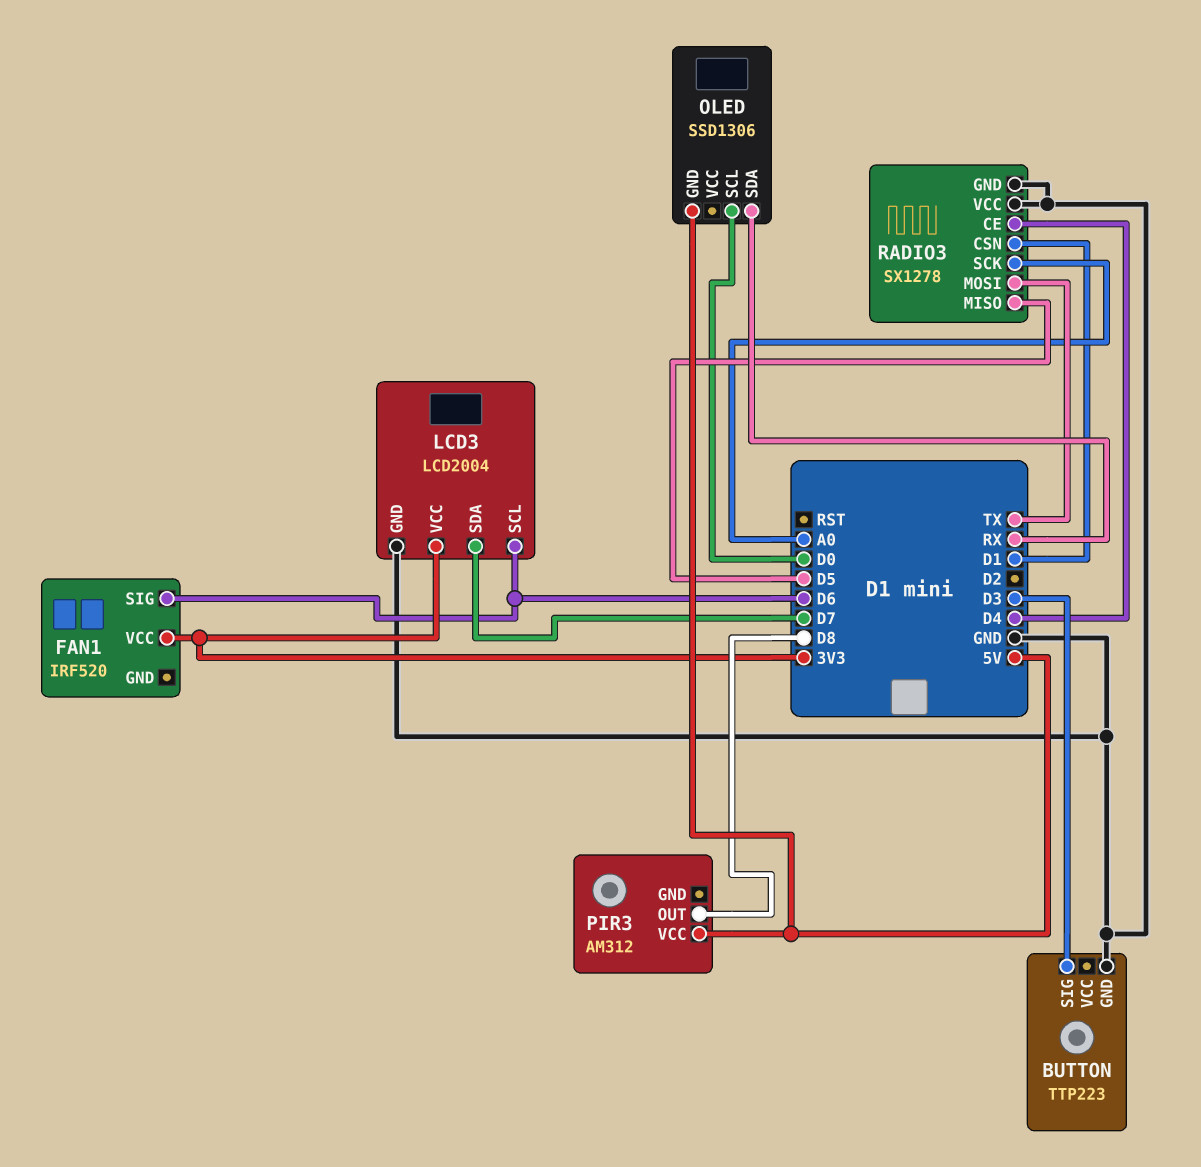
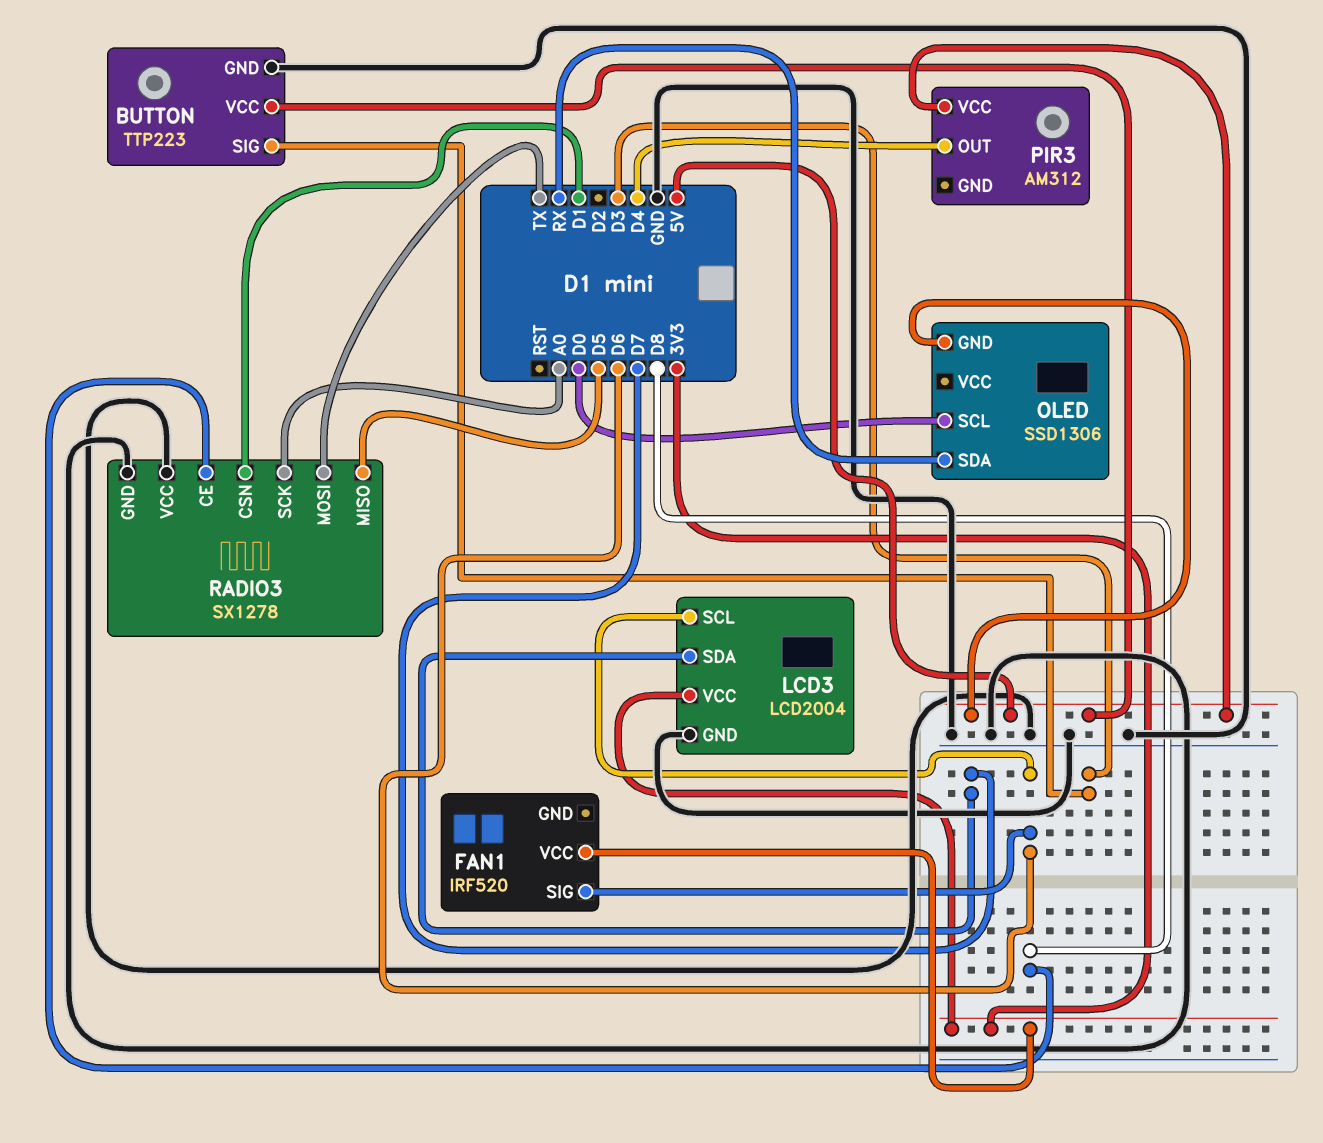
BUTTON pin VCC: none -> 5V
PIR3 pin OUT: D8 -> D4
RADIO3 pin CE: D4 -> D8

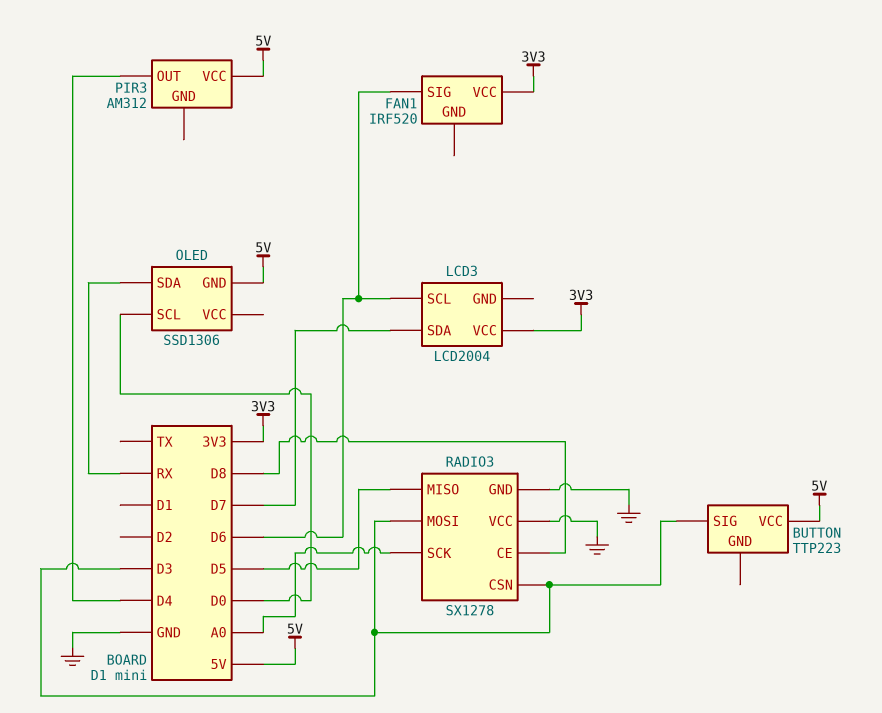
BUTTON pin GND: GND -> none
LCD3 pin GND: GND -> none
RADIO3 pin CSN: D1 -> D3
RADIO3 pin MOSI: TX -> D3

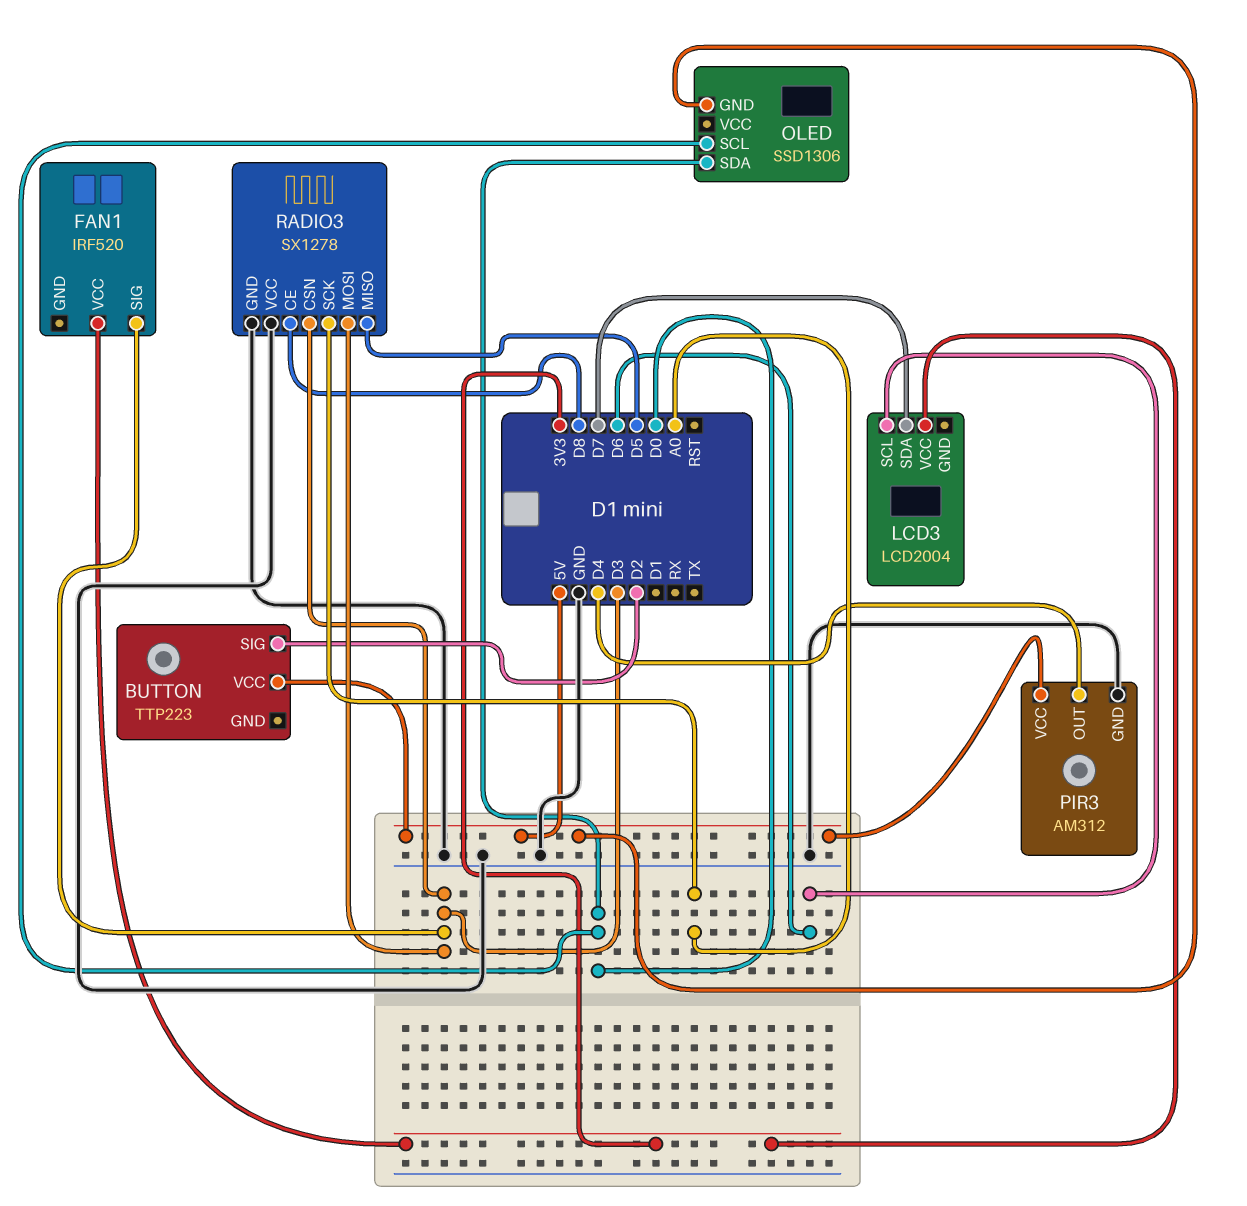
BUTTON pin SIG: D3 -> D2
FAN1 pin SIG: D6 -> D3
OLED pin SDA: RX -> D0
PIR3 pin GND: none -> GND

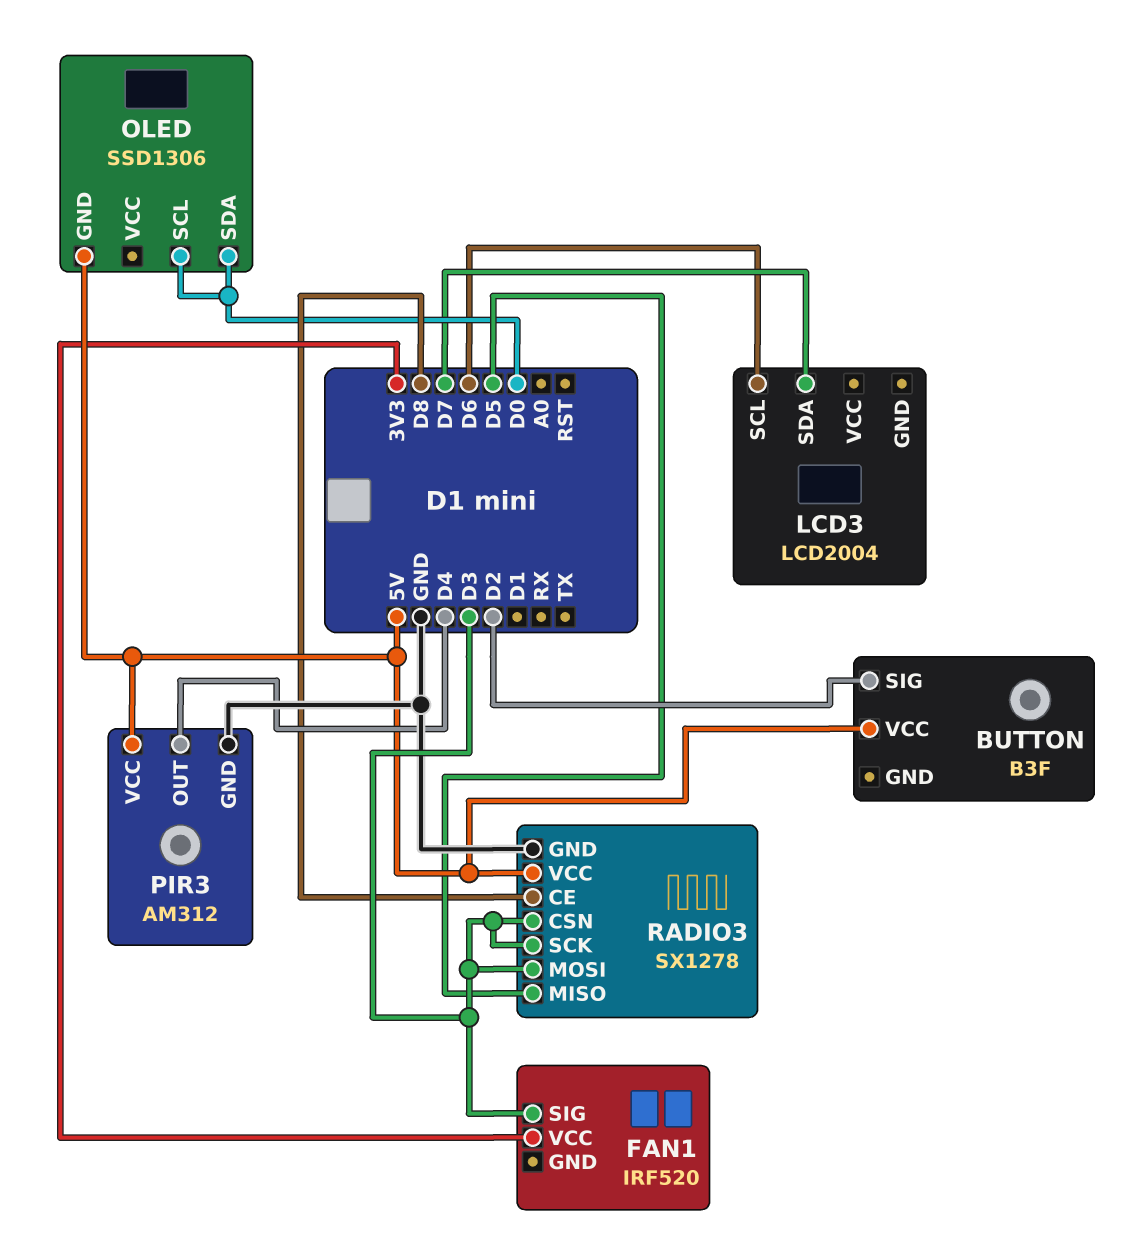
BUTTON: TTP223 -> B3F
LCD3 pin VCC: 3V3 -> none
RADIO3 pin SCK: A0 -> D3
RADIO3 pin VCC: GND -> 5V

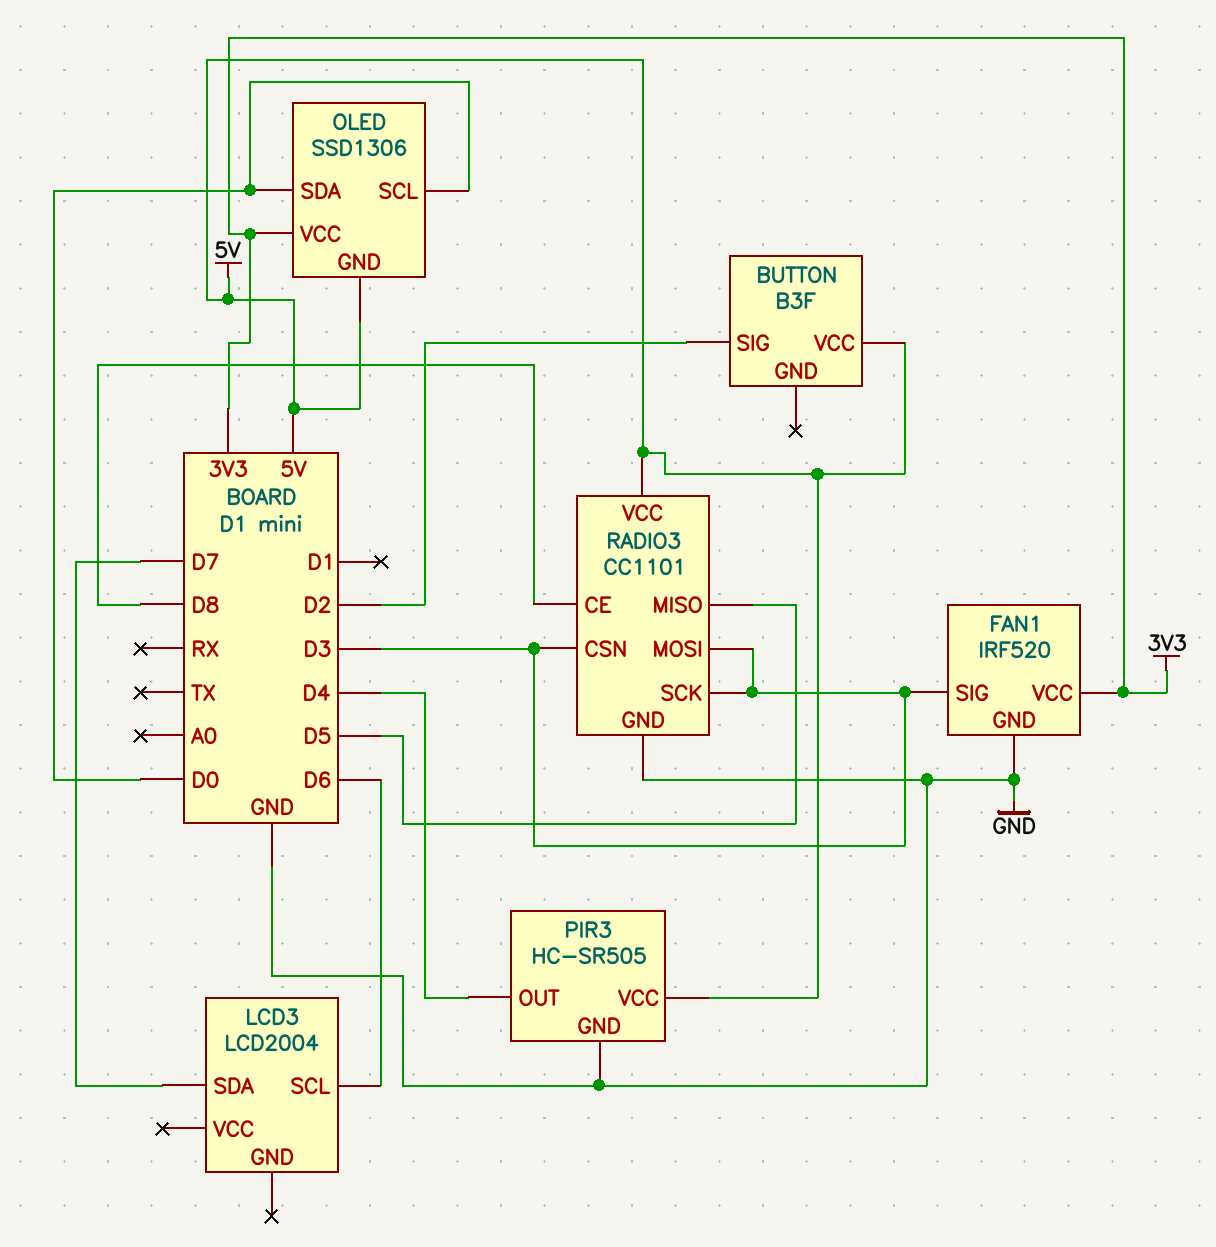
FAN1 pin GND: none -> GND
OLED pin VCC: none -> 3V3
PIR3: AM312 -> HC-SR505
RADIO3: SX1278 -> CC1101

